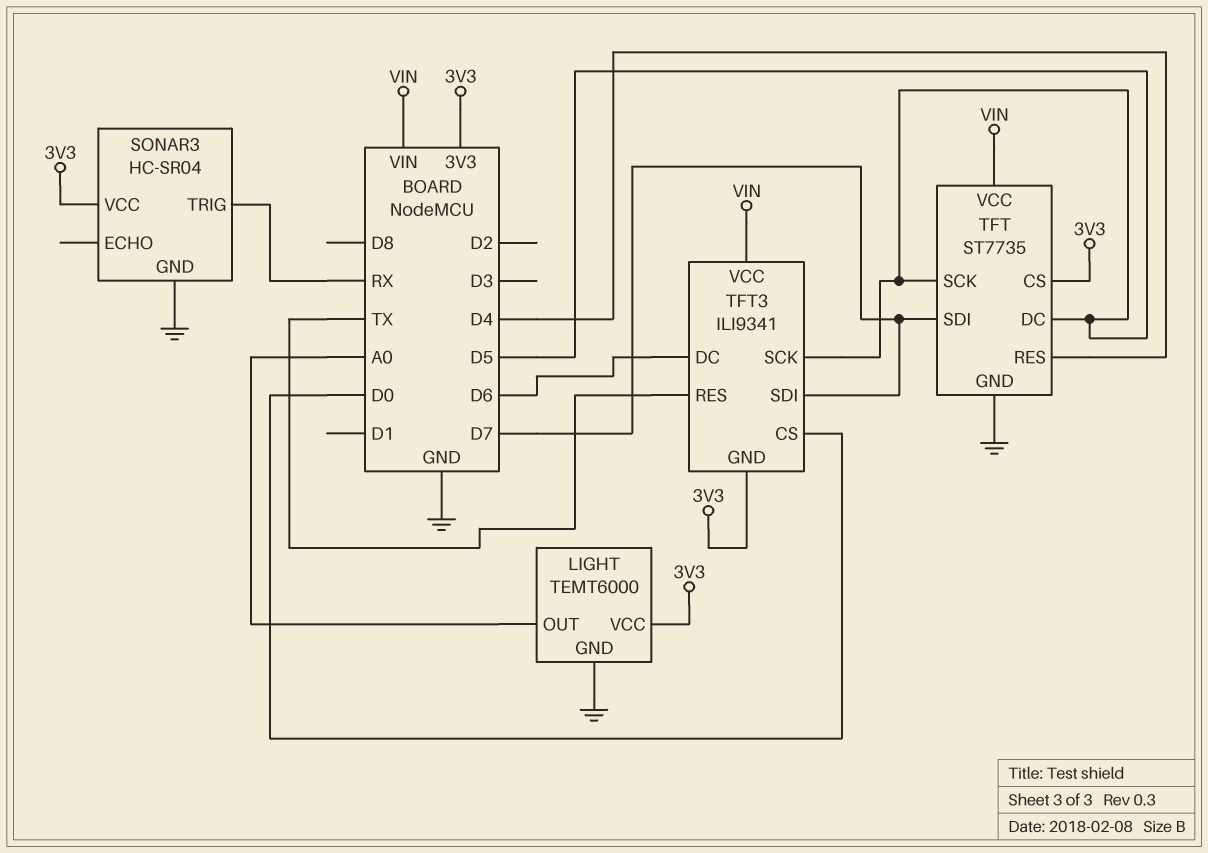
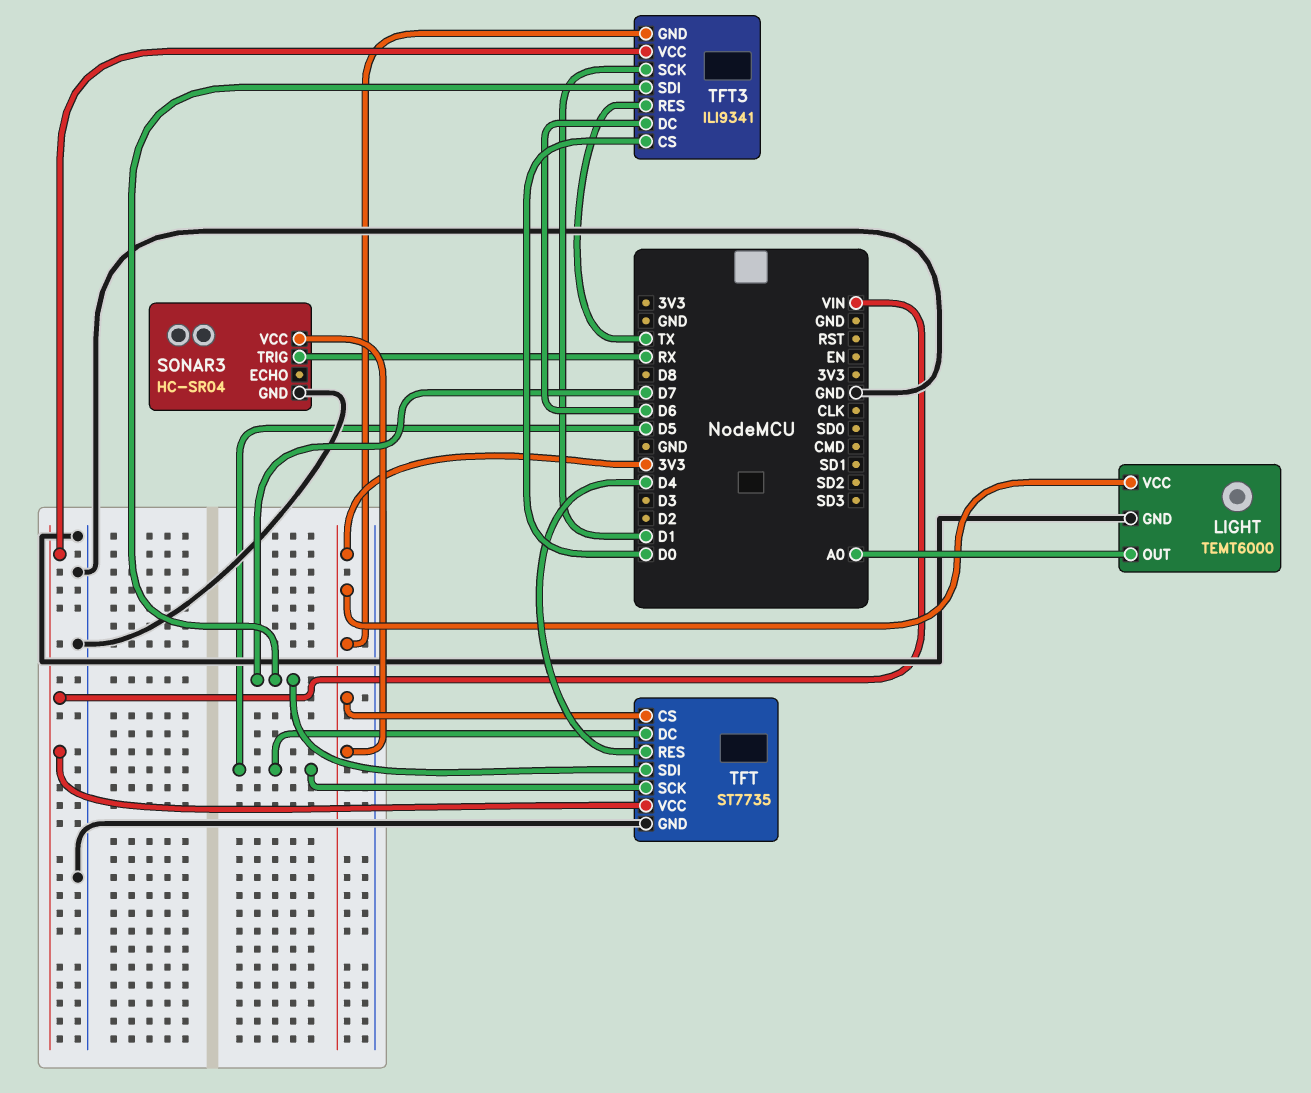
TFT3 pin SCK: D5 -> D1

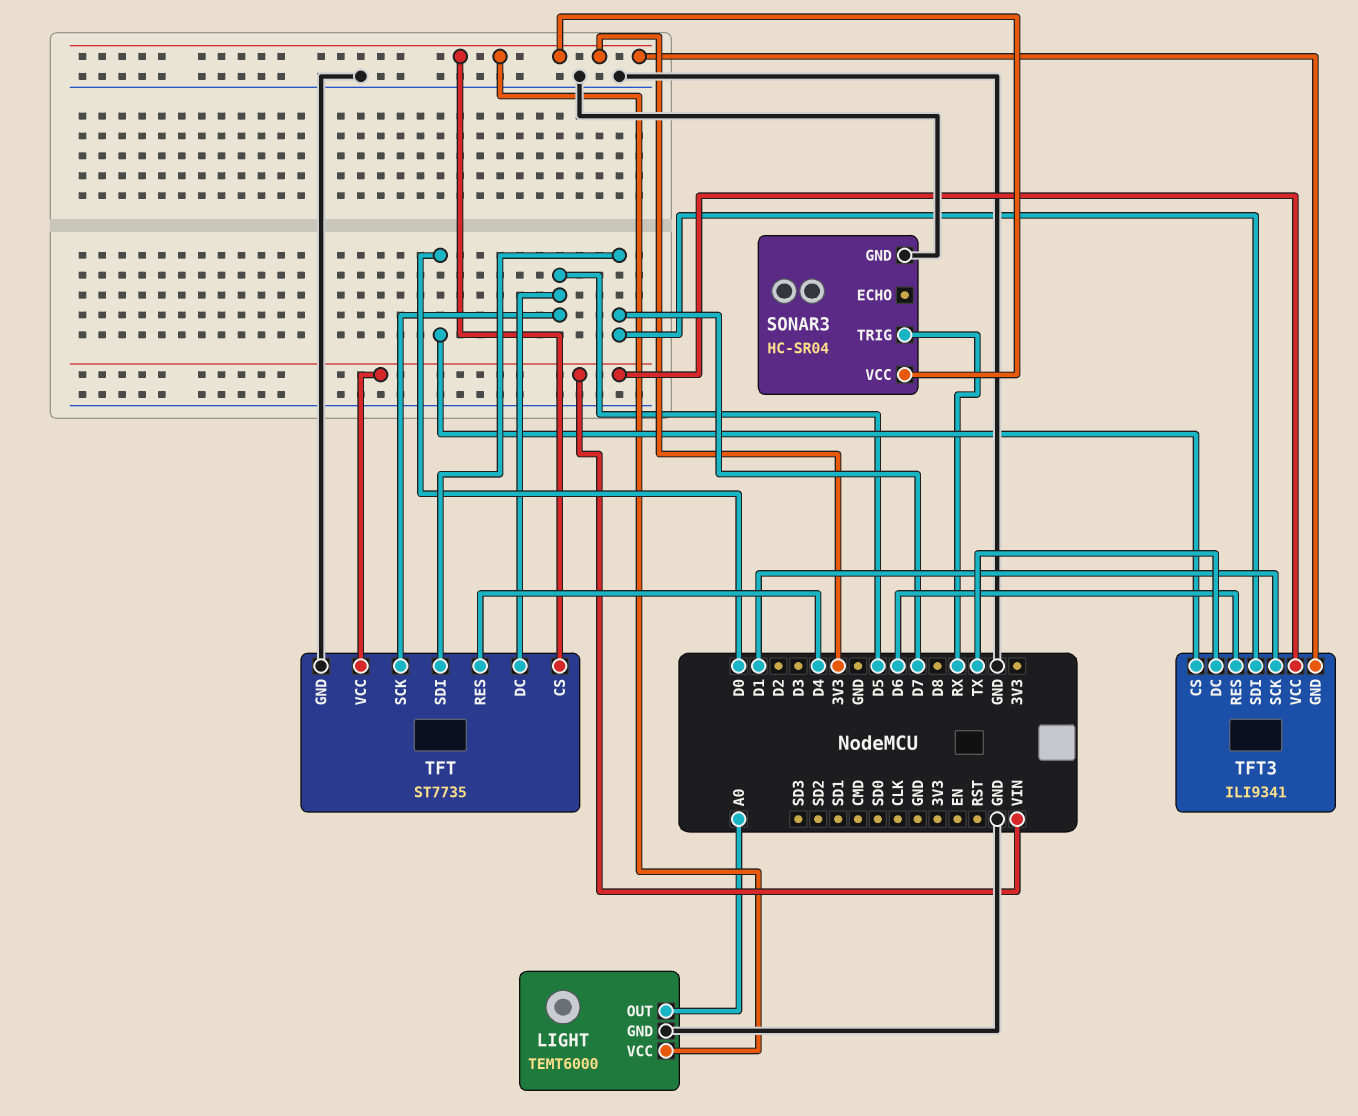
TFT3 pin DC: D6 -> TX
TFT3 pin RES: TX -> D6

